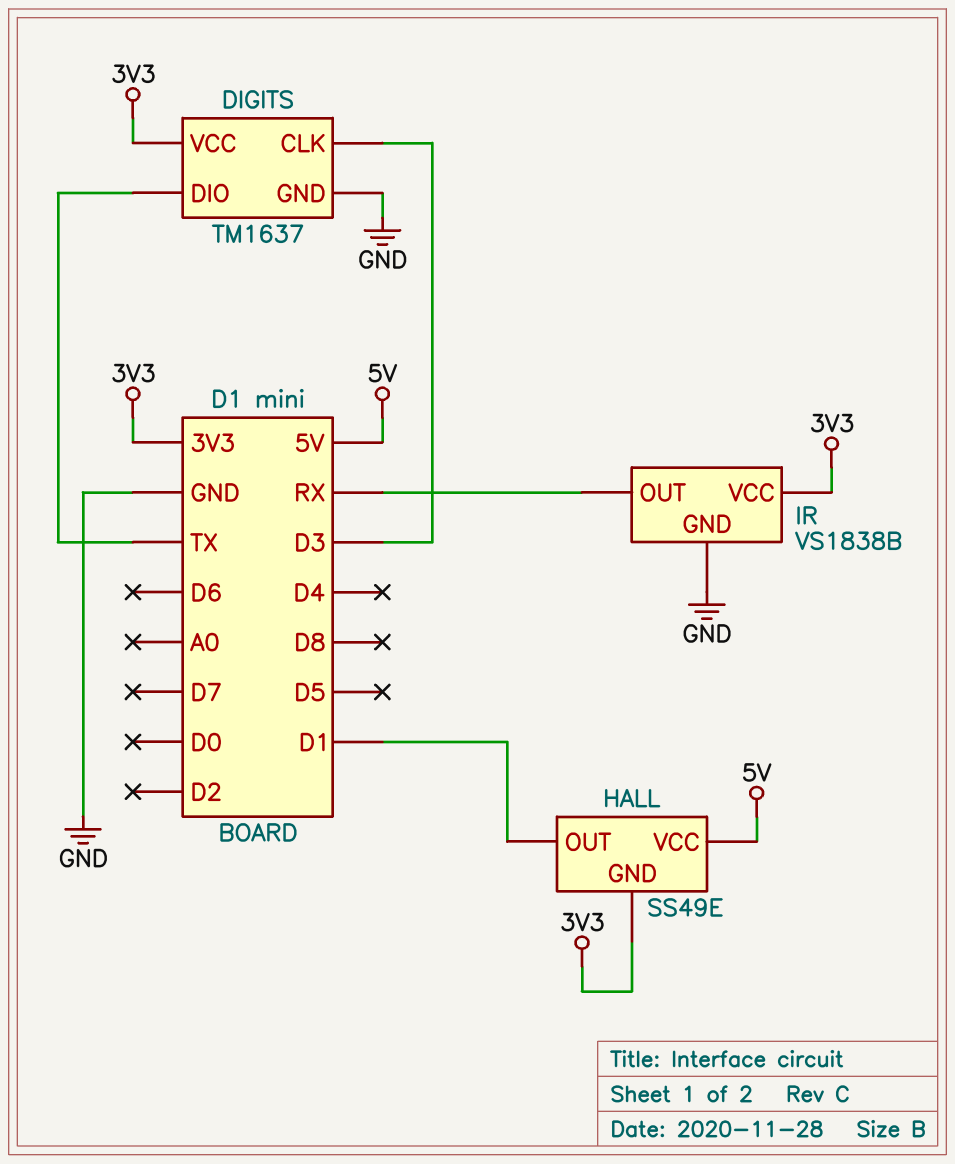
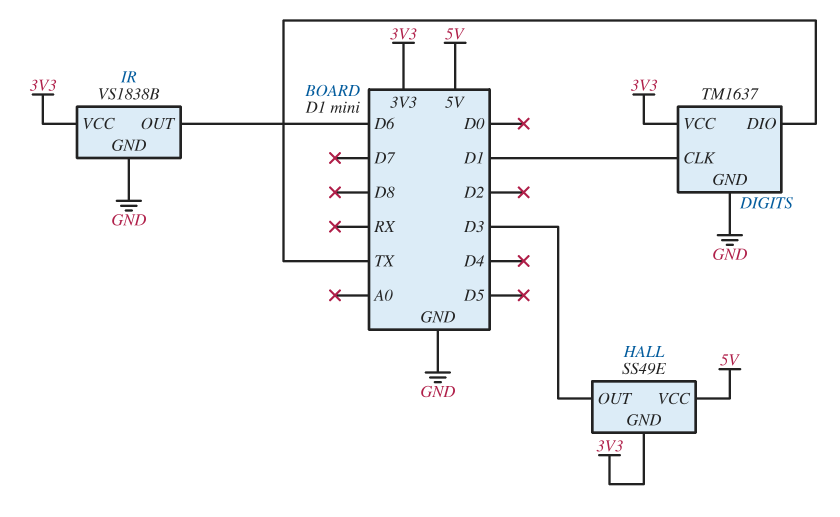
DIGITS pin CLK: D3 -> D1
HALL pin OUT: D1 -> D3
IR pin OUT: RX -> D6

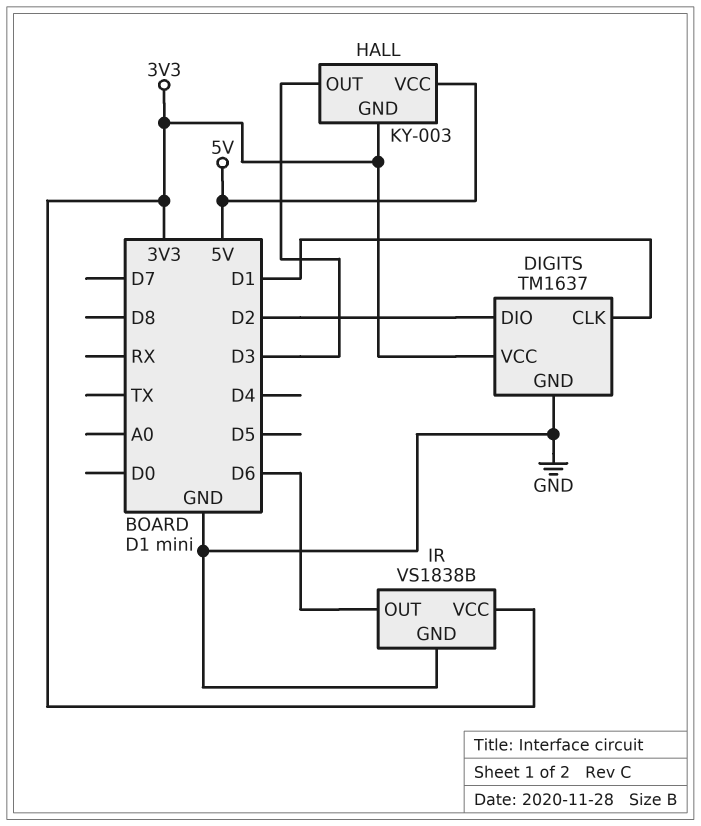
DIGITS pin DIO: TX -> D2
HALL: SS49E -> KY-003

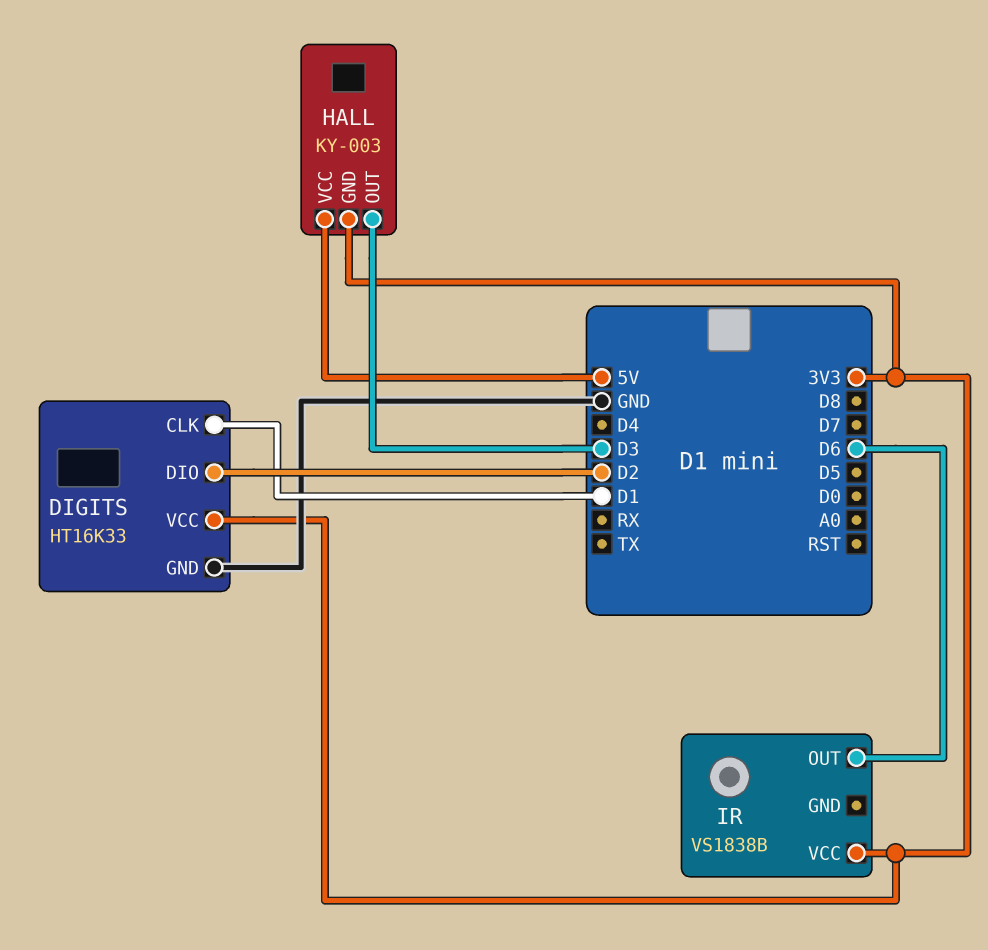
DIGITS: TM1637 -> HT16K33
IR pin GND: GND -> none

